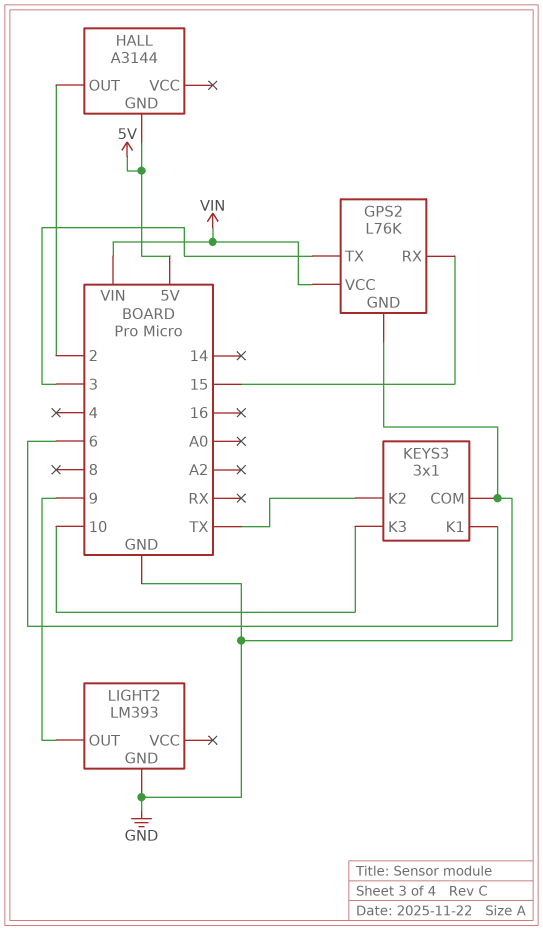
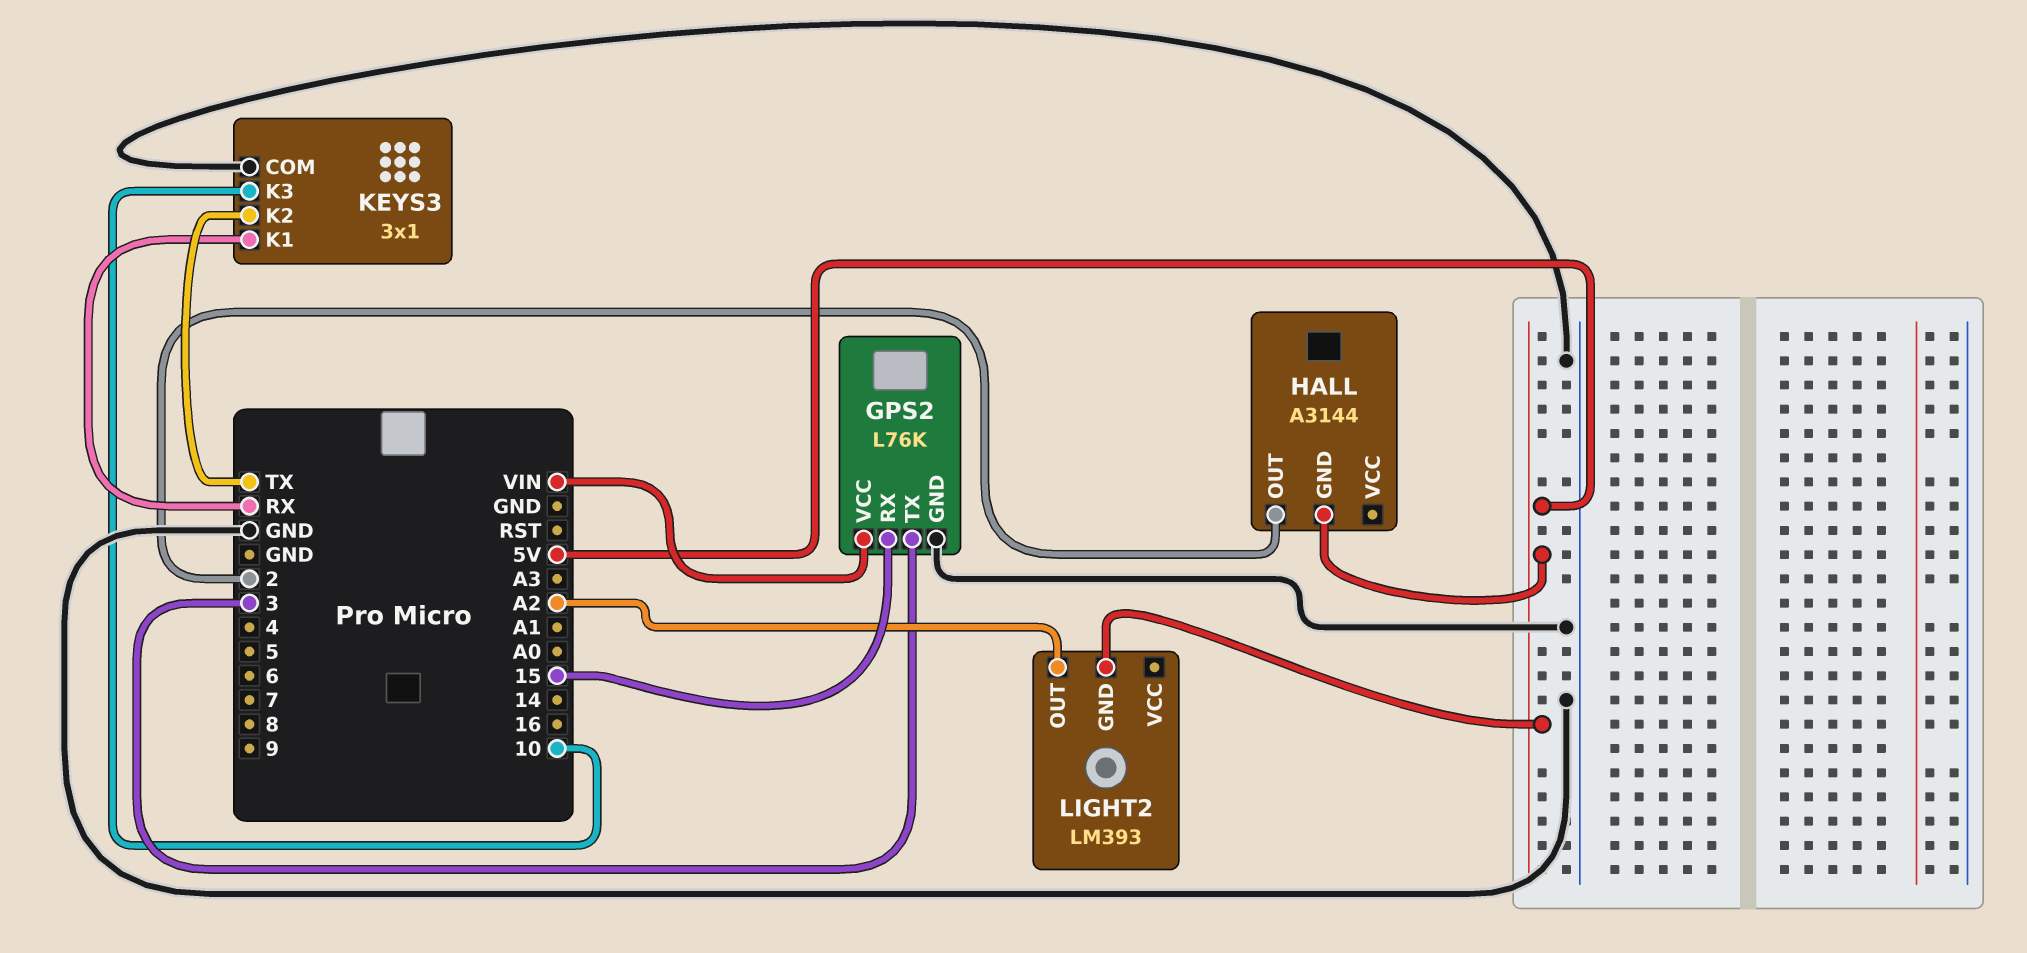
KEYS3 pin K1: 6 -> RX
LIGHT2 pin GND: GND -> 5V
LIGHT2 pin OUT: 9 -> A2

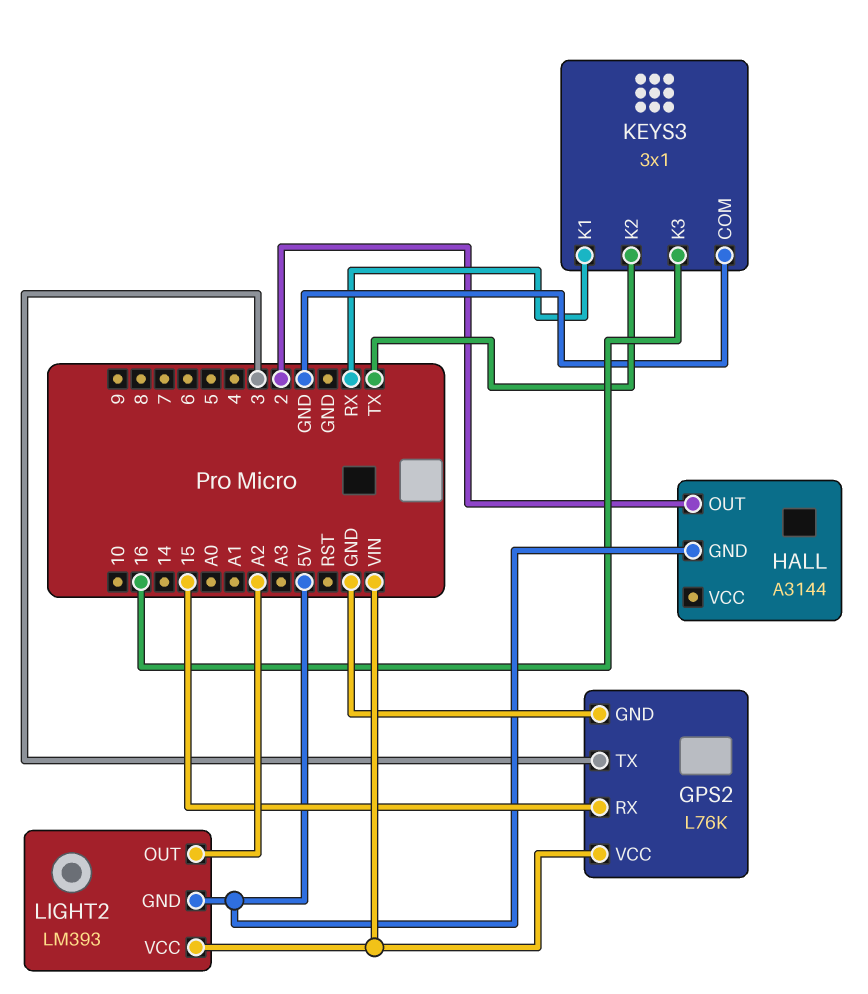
KEYS3 pin K3: 10 -> 16
LIGHT2 pin VCC: none -> VIN

